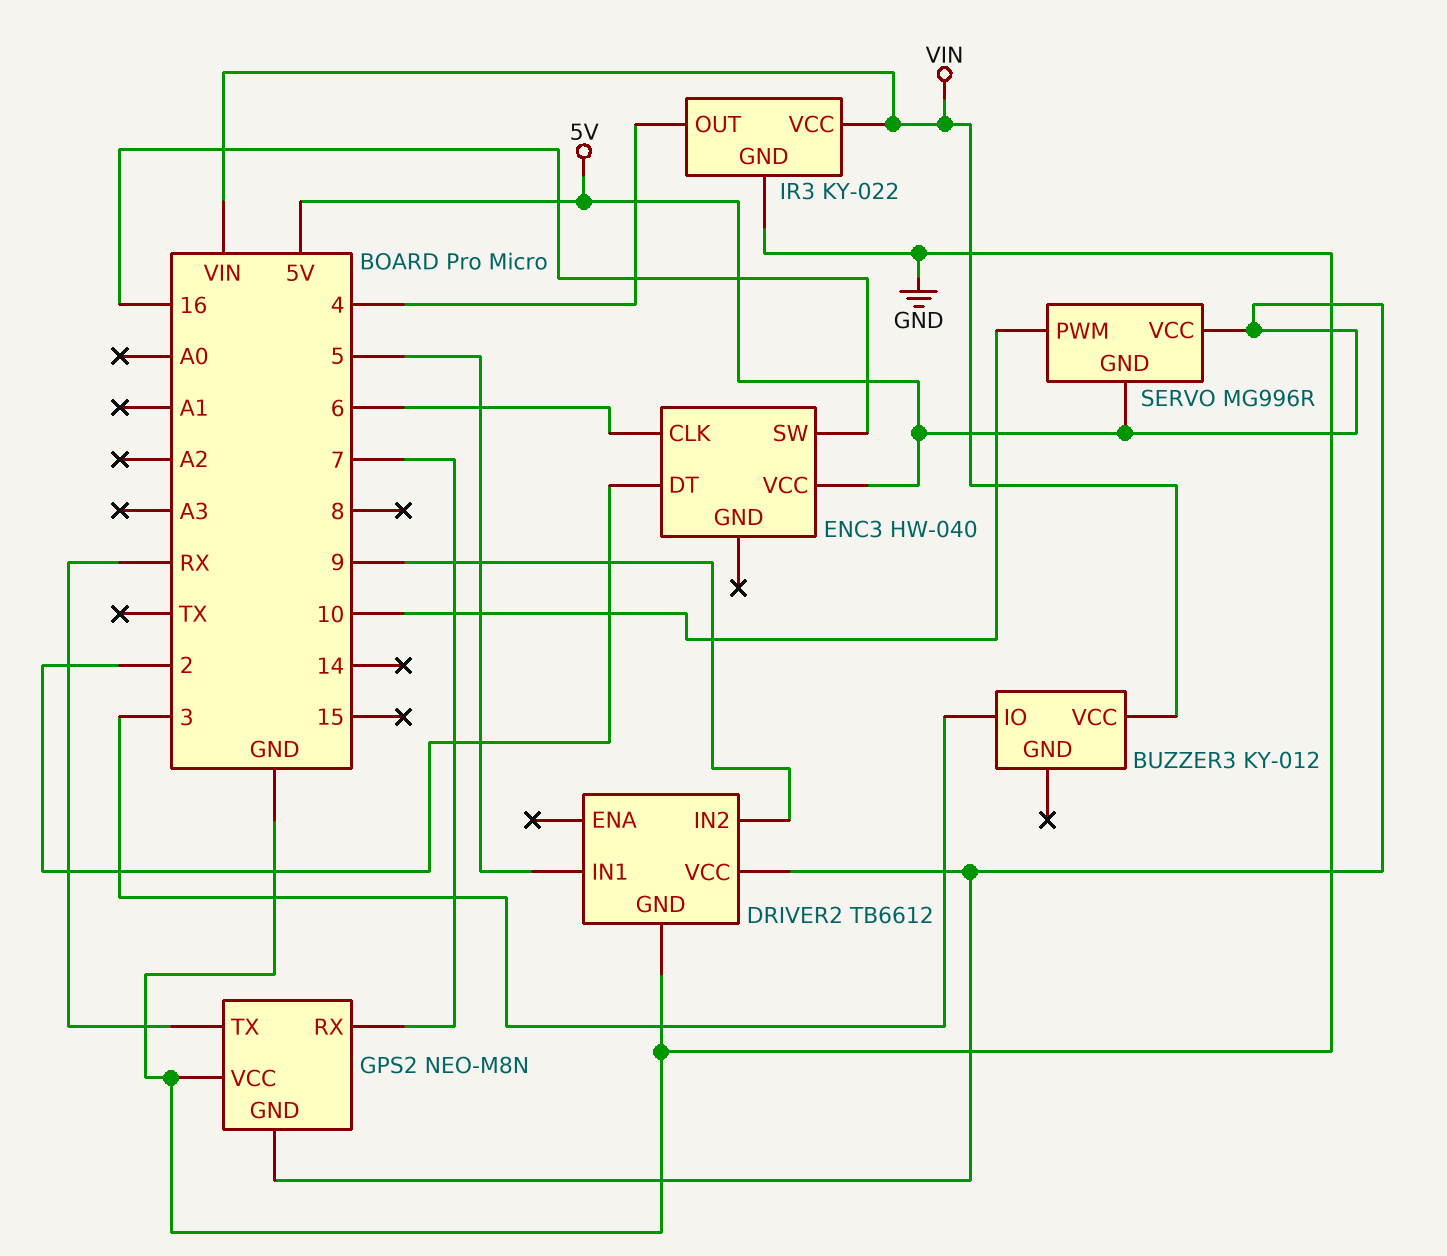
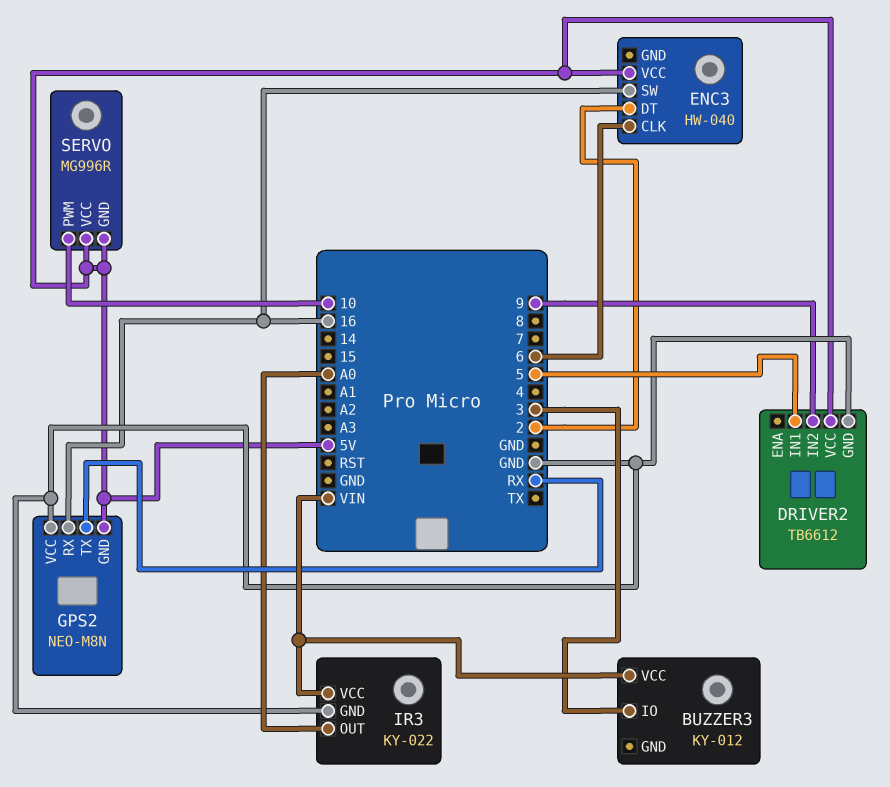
GPS2 pin RX: 7 -> 16
IR3 pin OUT: 4 -> A0

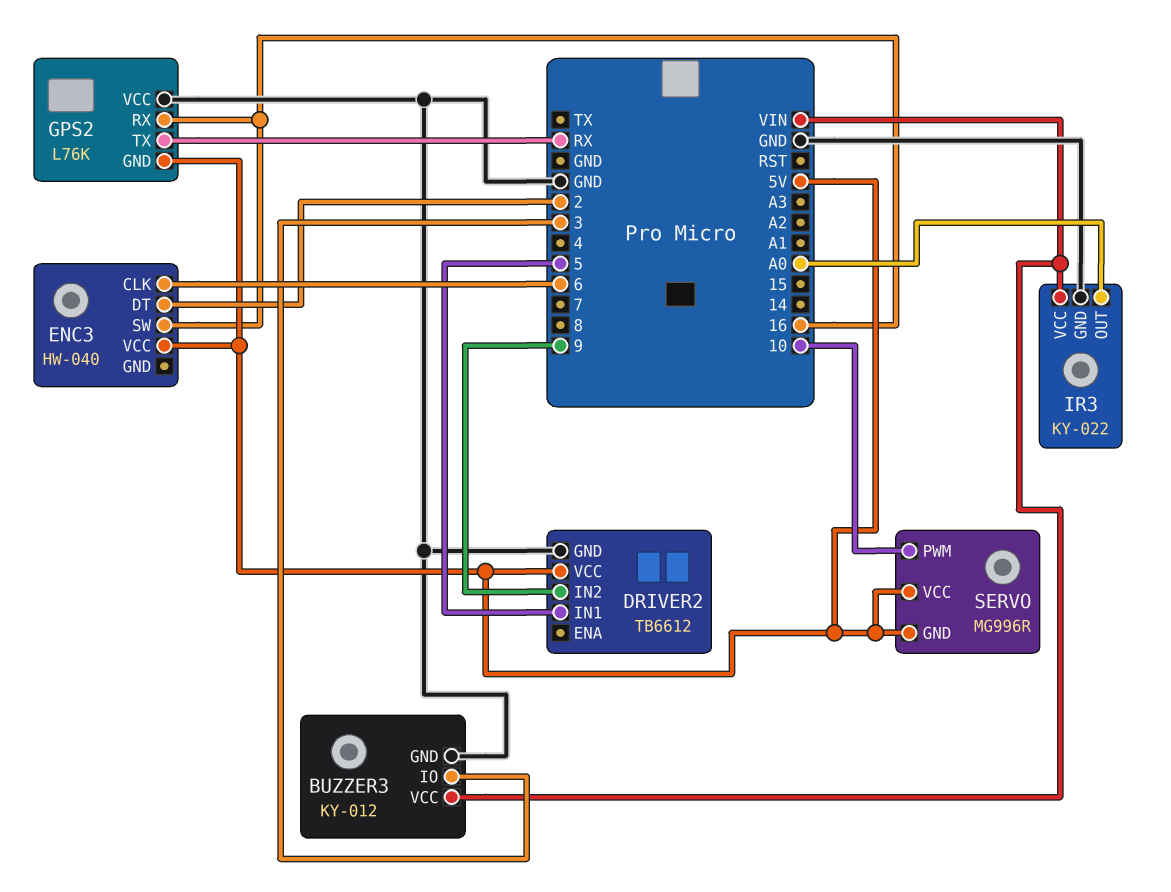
BUZZER3 pin GND: none -> GND
GPS2: NEO-M8N -> L76K

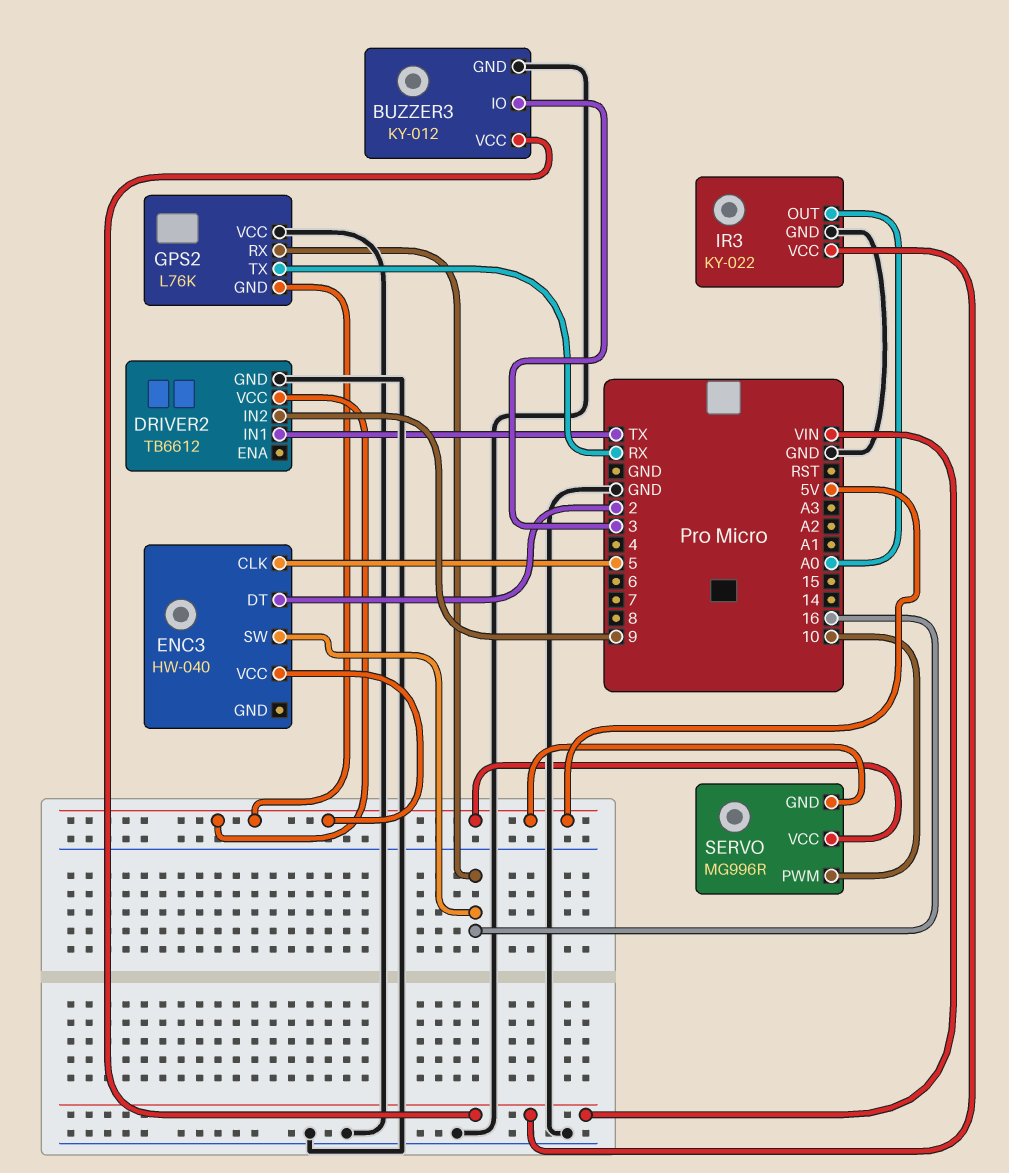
DRIVER2 pin IN1: 5 -> TX
ENC3 pin CLK: 6 -> 5

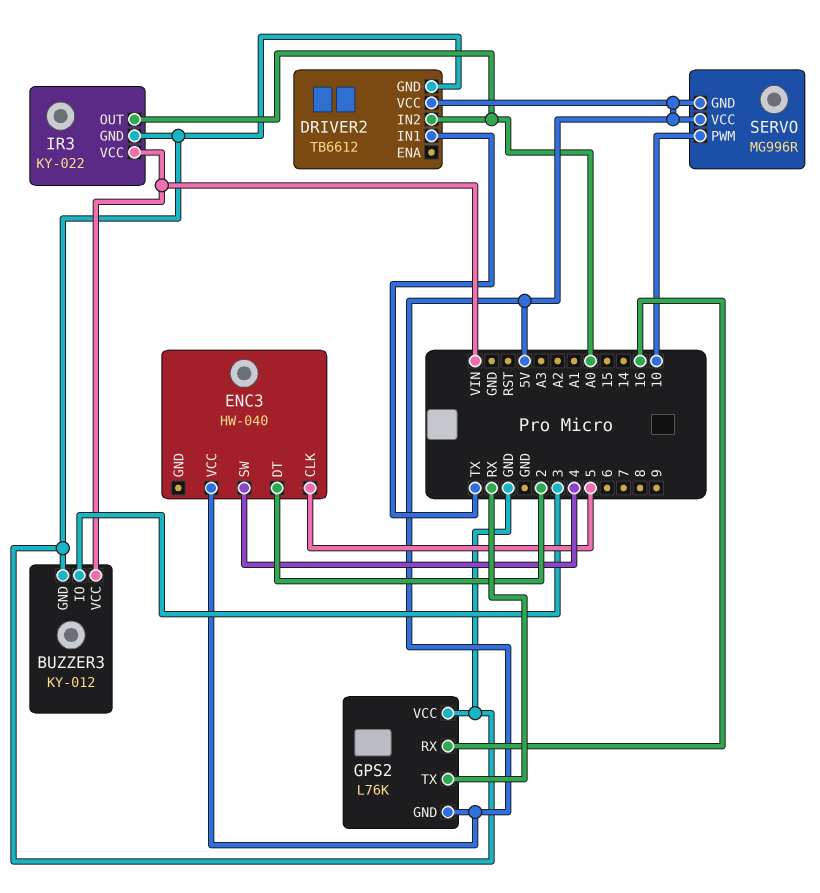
DRIVER2 pin IN2: 9 -> A0
ENC3 pin SW: 16 -> 4

